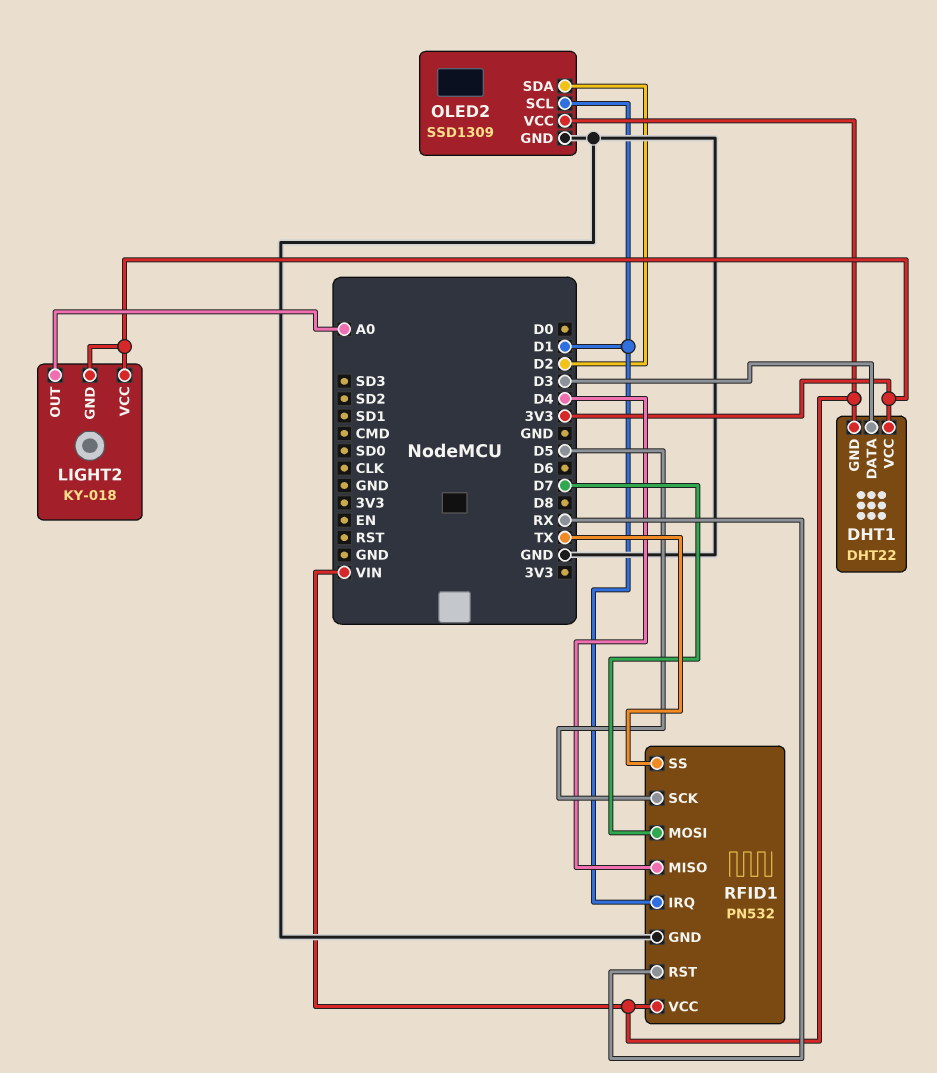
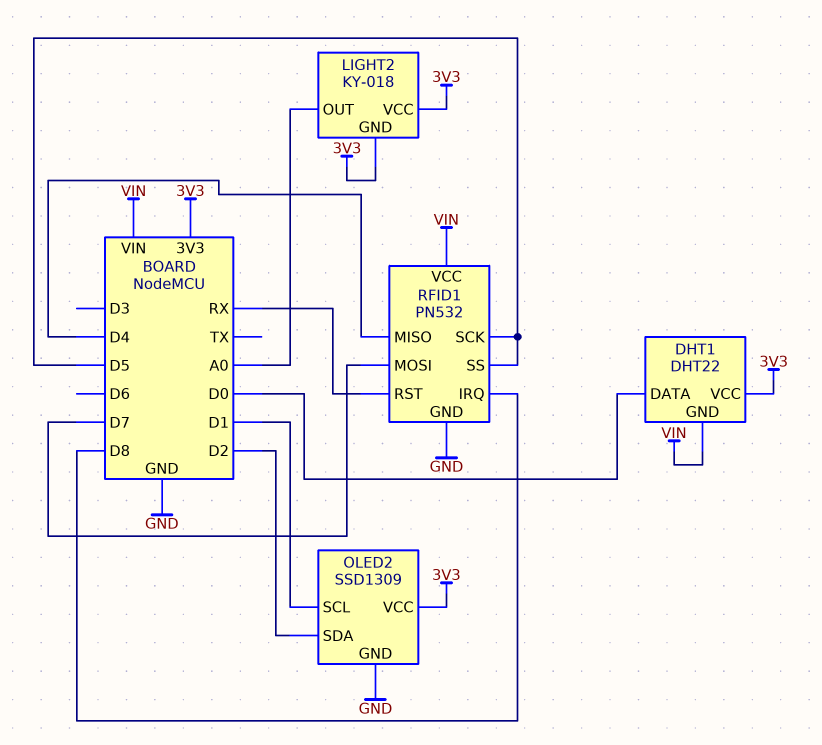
DHT1 pin DATA: D3 -> D0
OLED2 pin VCC: VIN -> 3V3
RFID1 pin IRQ: D1 -> D8
RFID1 pin SS: TX -> D5

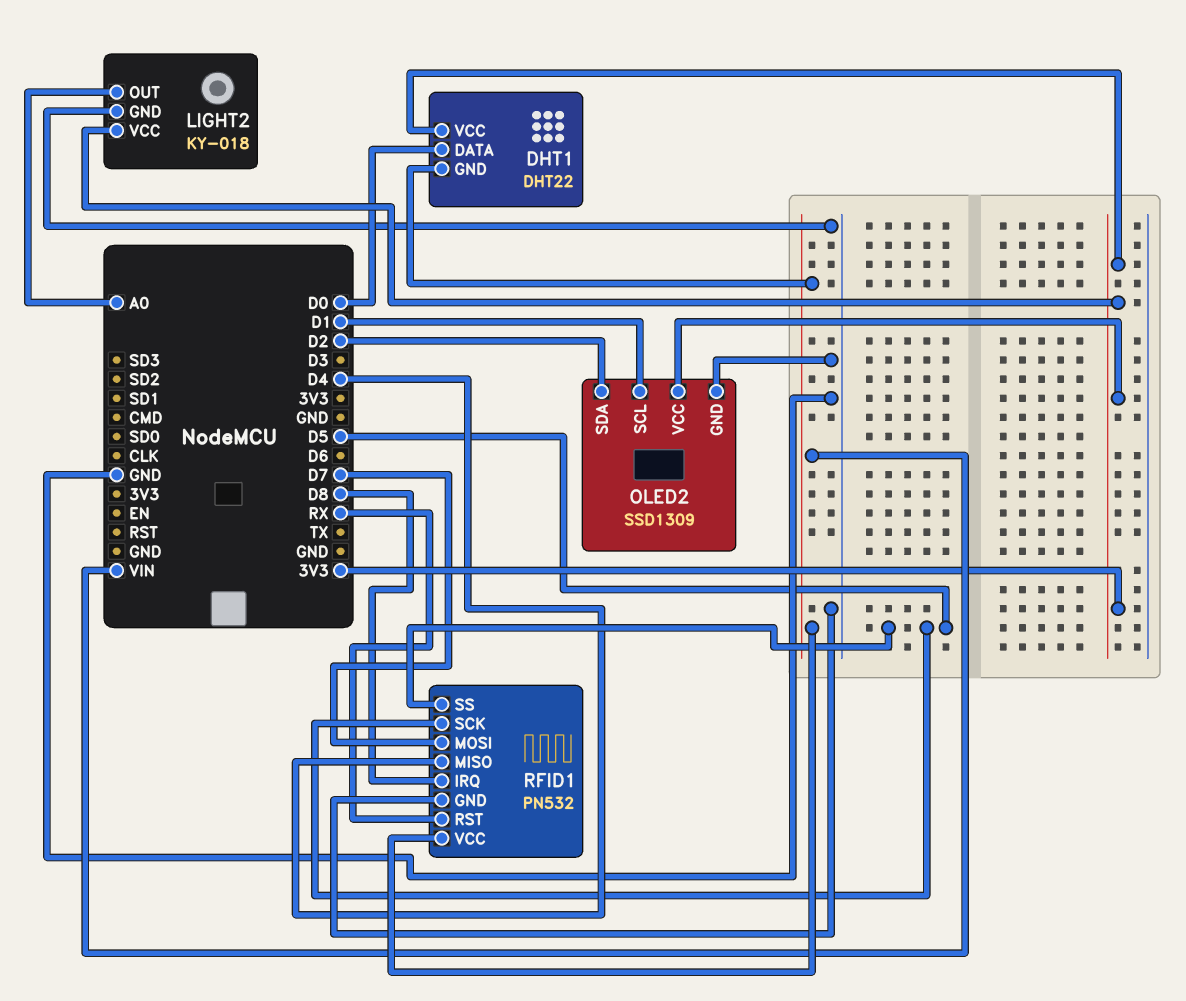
LIGHT2 pin GND: 3V3 -> GND

